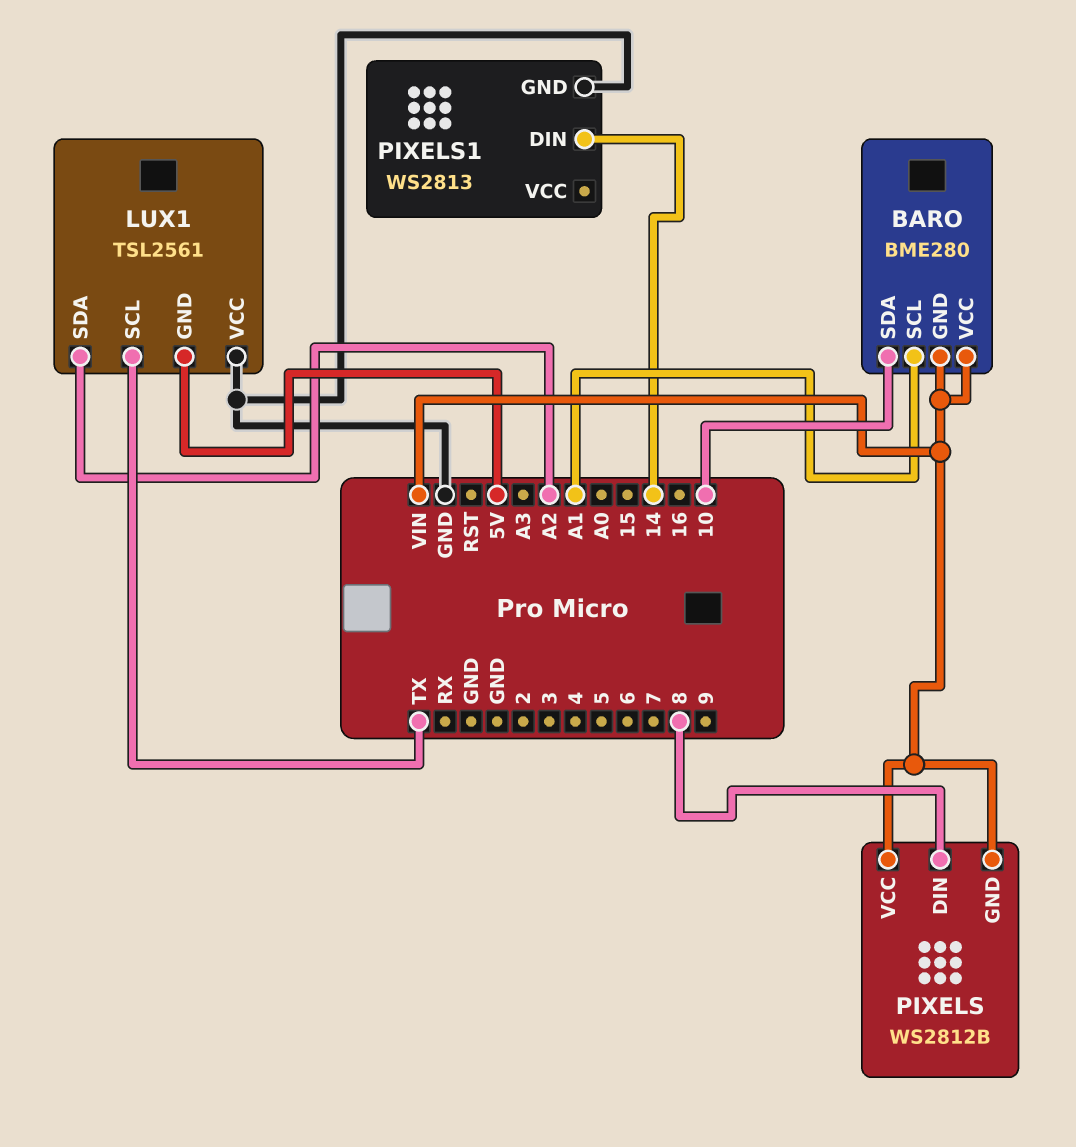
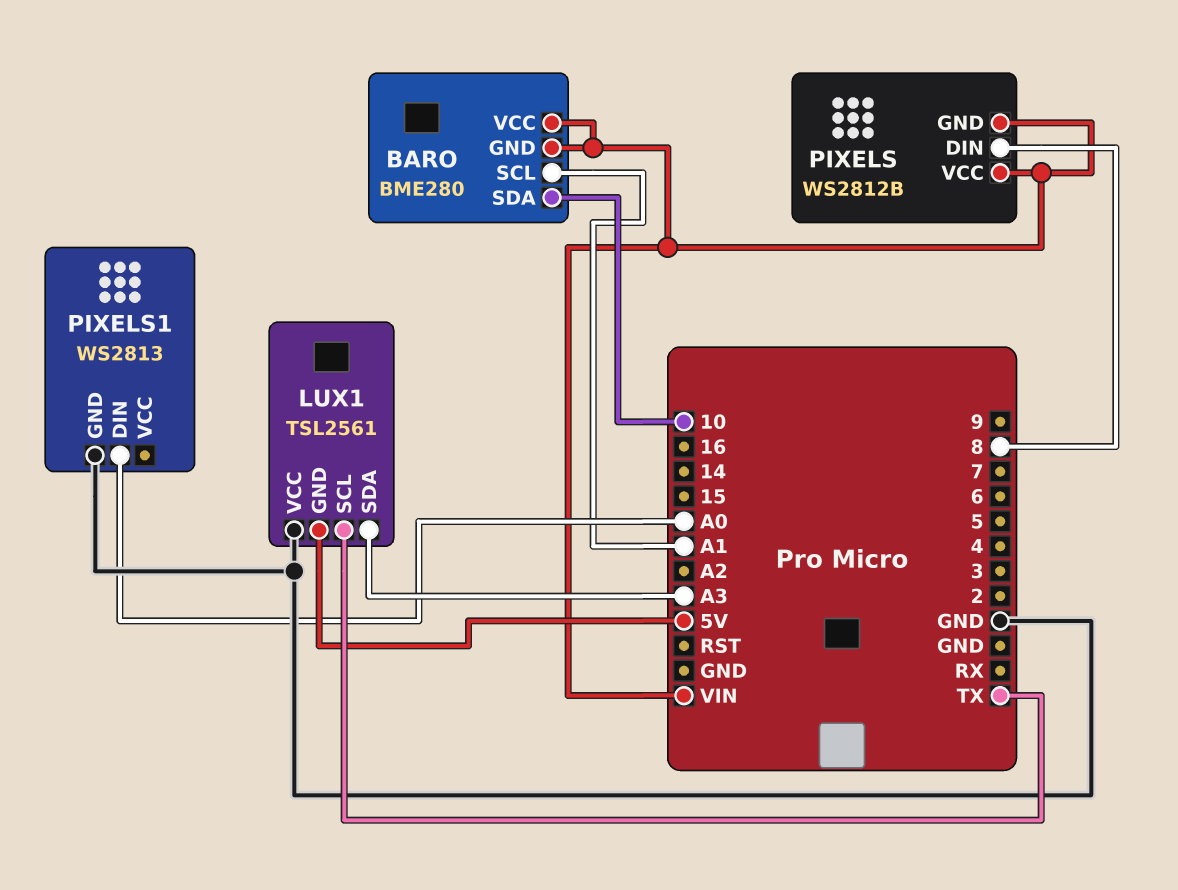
LUX1 pin SDA: A2 -> A3
PIXELS1 pin DIN: 14 -> A0

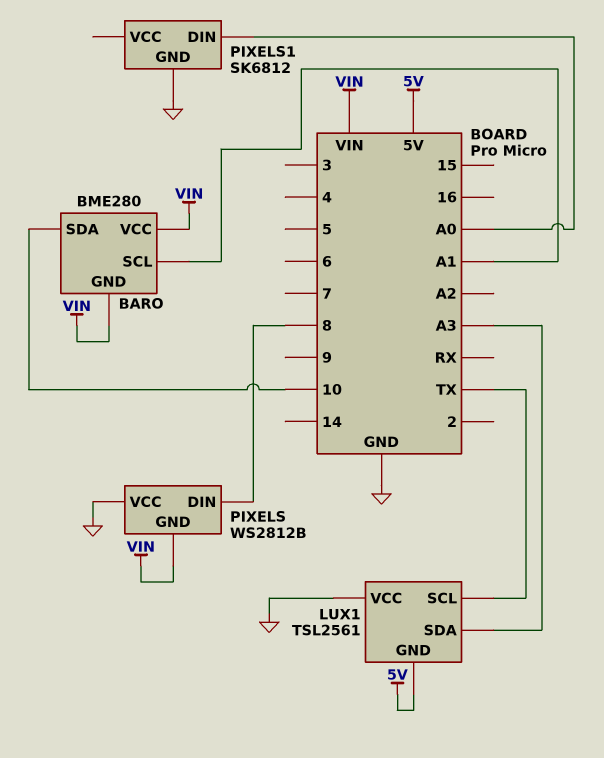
PIXELS pin VCC: VIN -> GND
PIXELS1: WS2813 -> SK6812

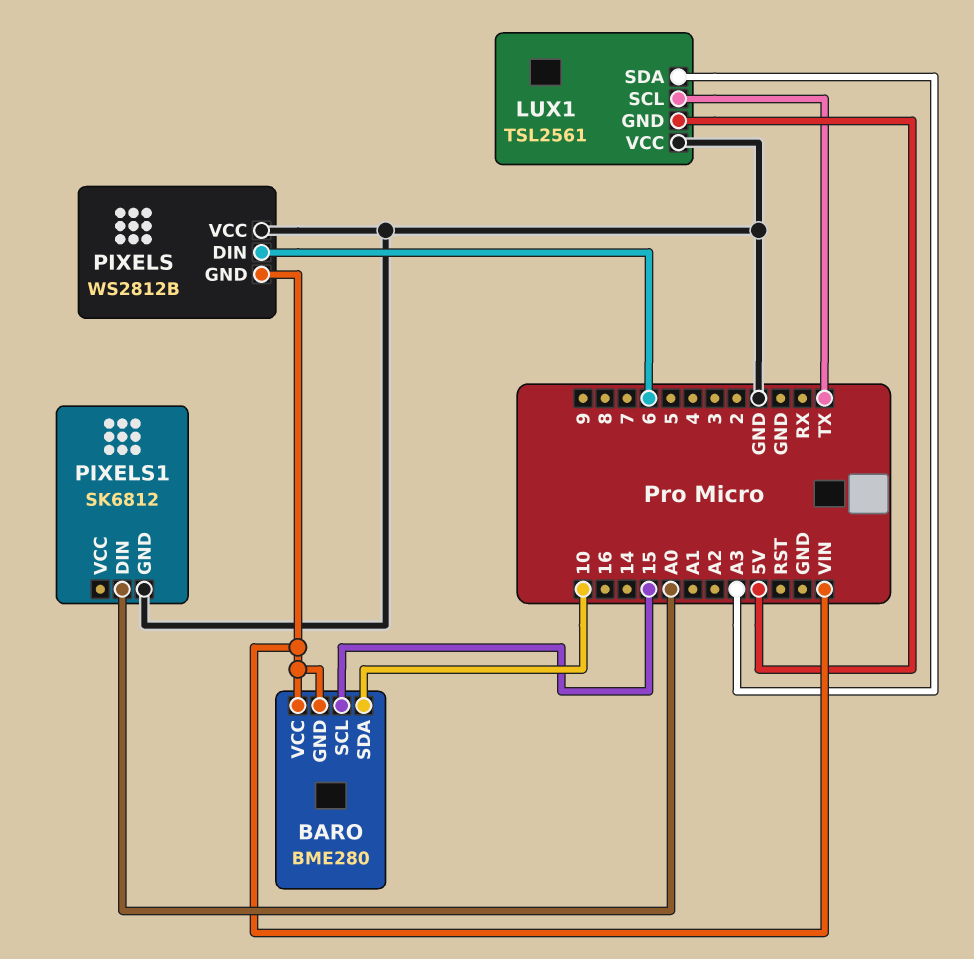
BARO pin SCL: A1 -> 15
PIXELS pin DIN: 8 -> 6

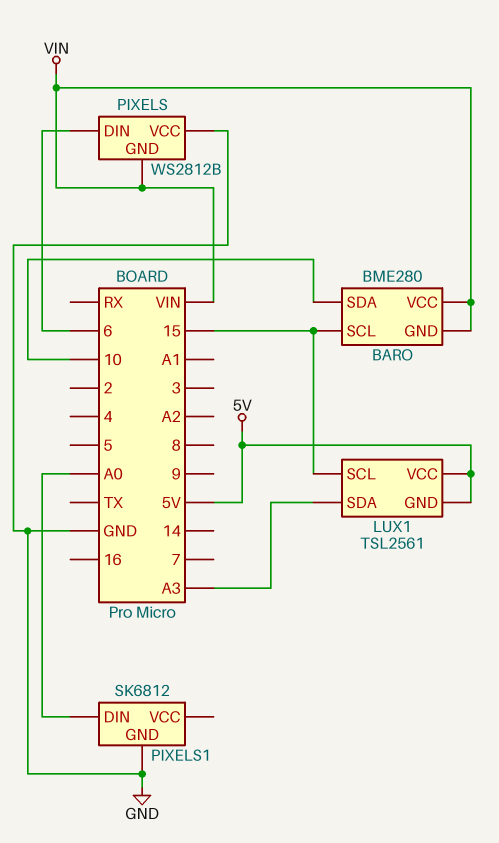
LUX1 pin SCL: TX -> 15
LUX1 pin VCC: GND -> 5V

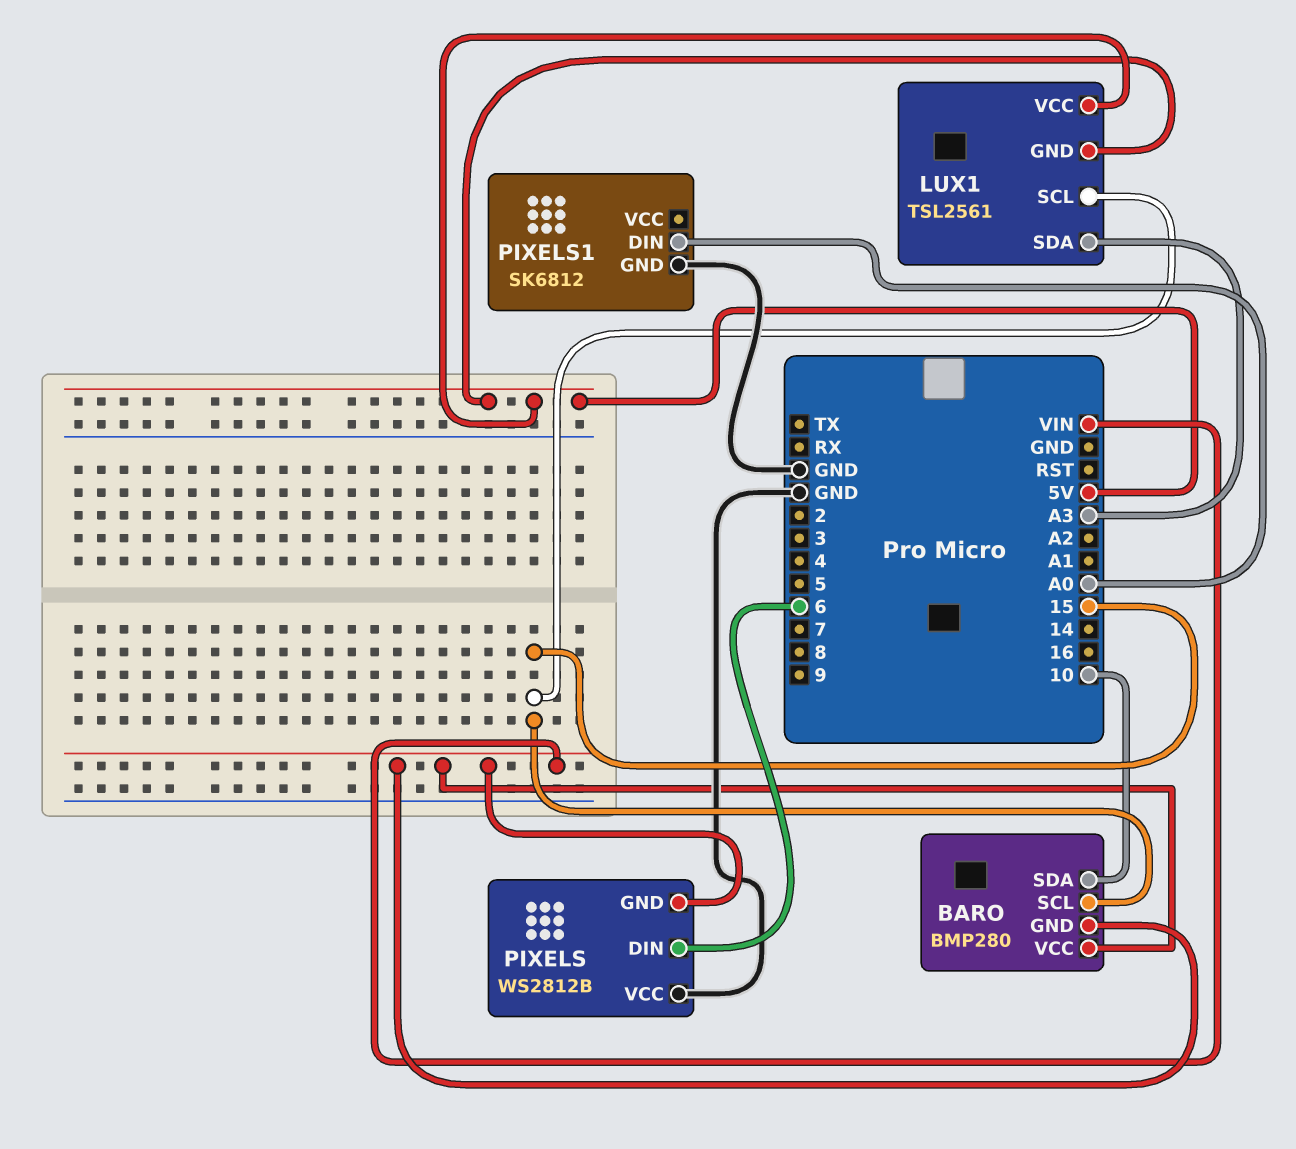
BARO: BME280 -> BMP280

